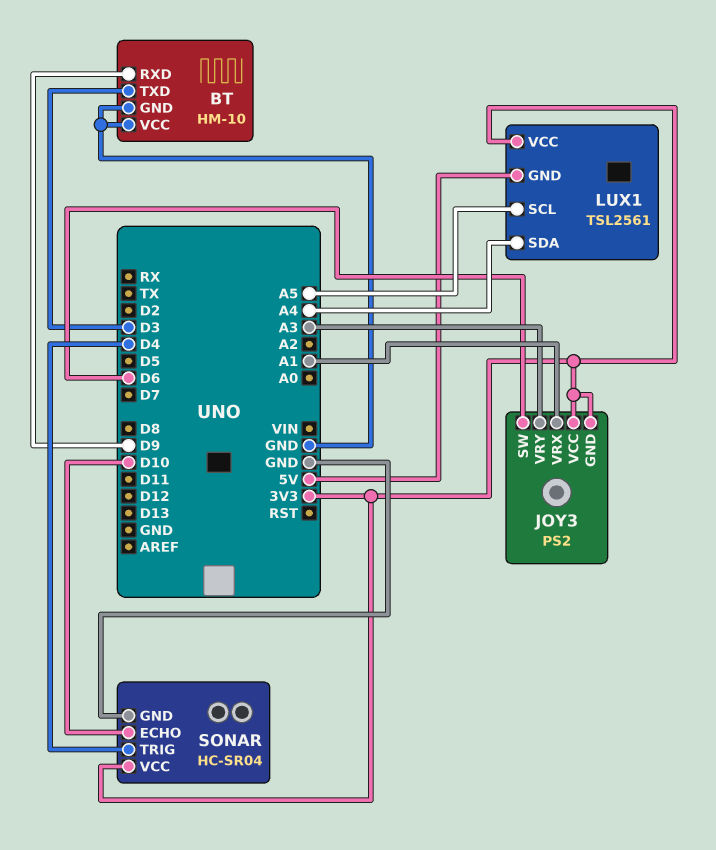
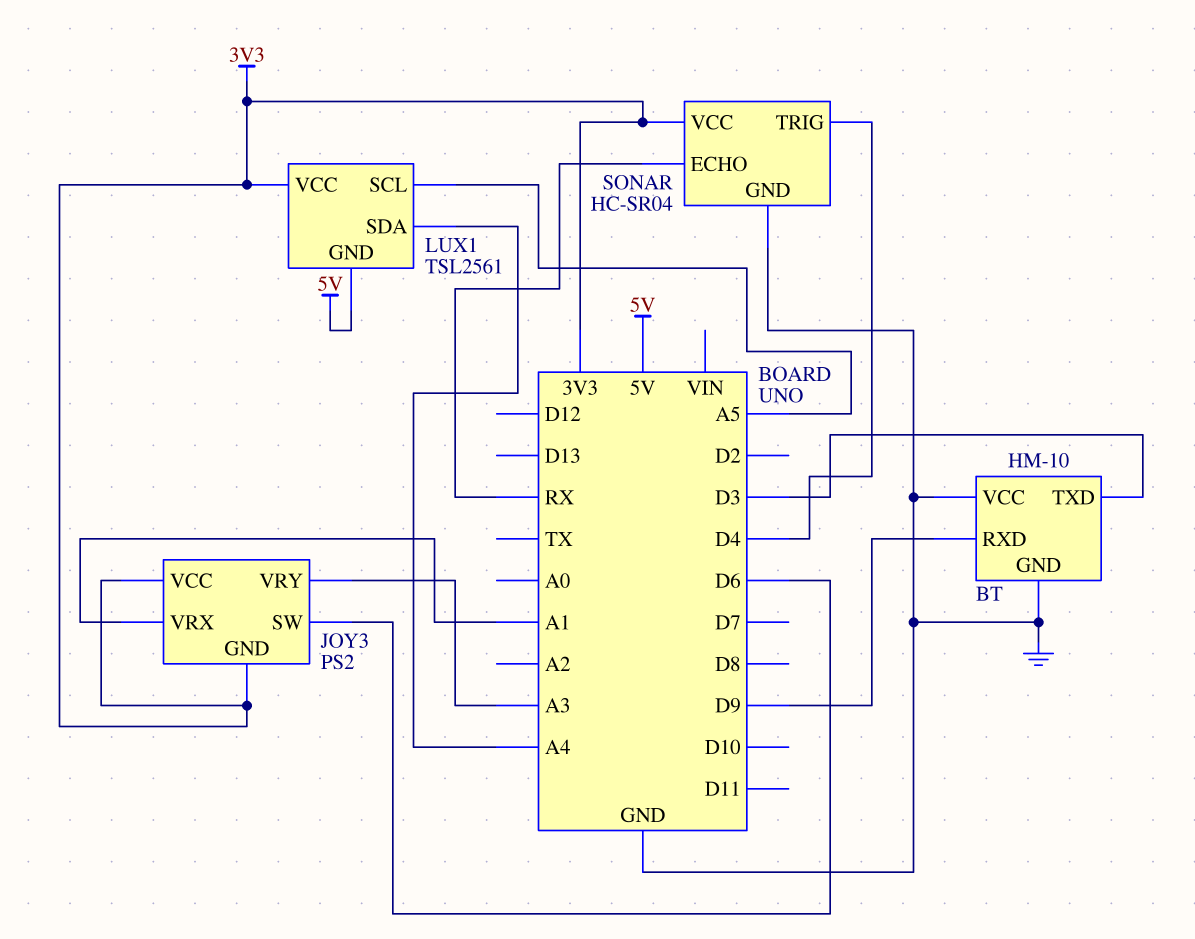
SONAR pin ECHO: D10 -> RX

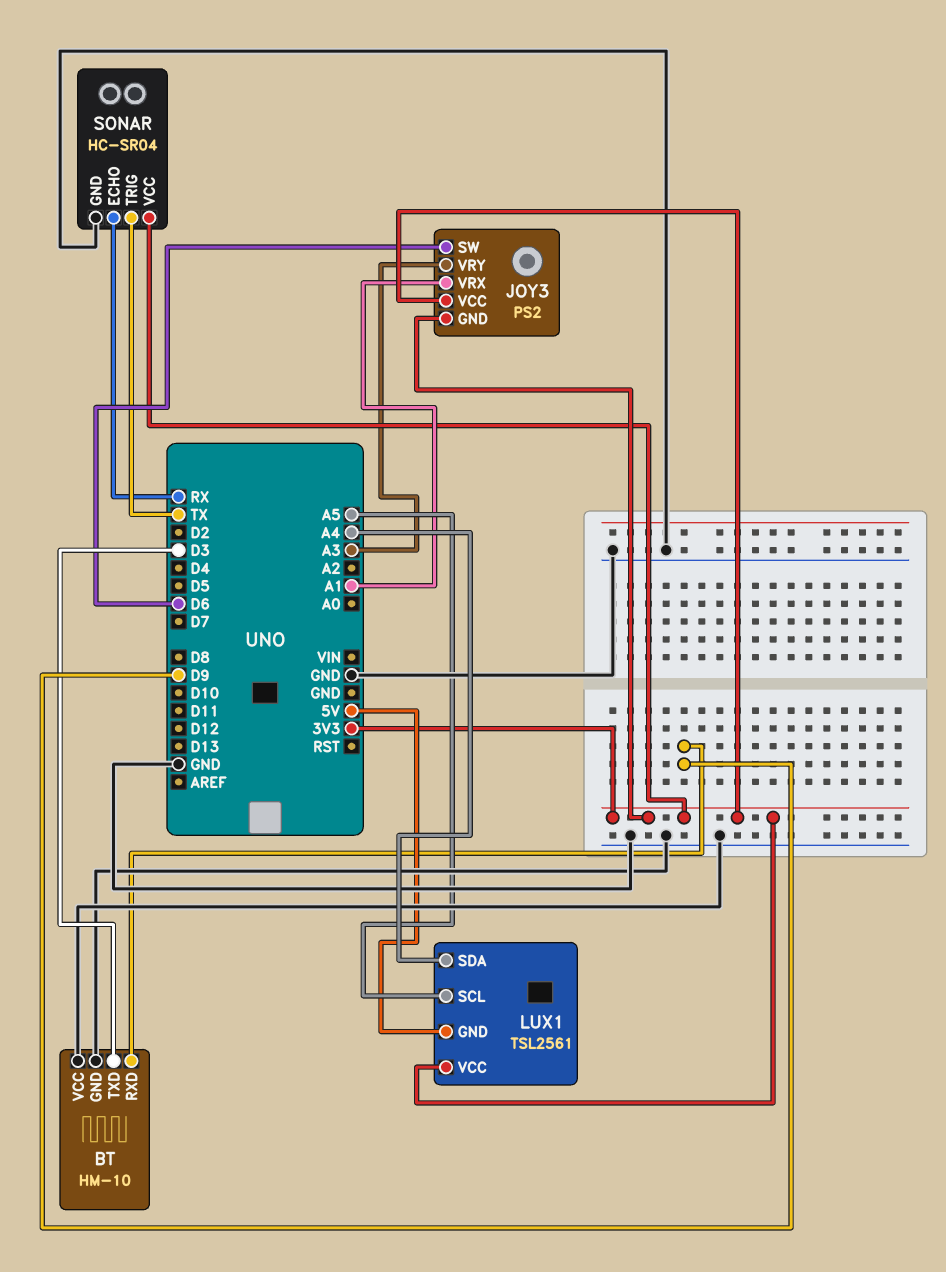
SONAR pin TRIG: D4 -> TX

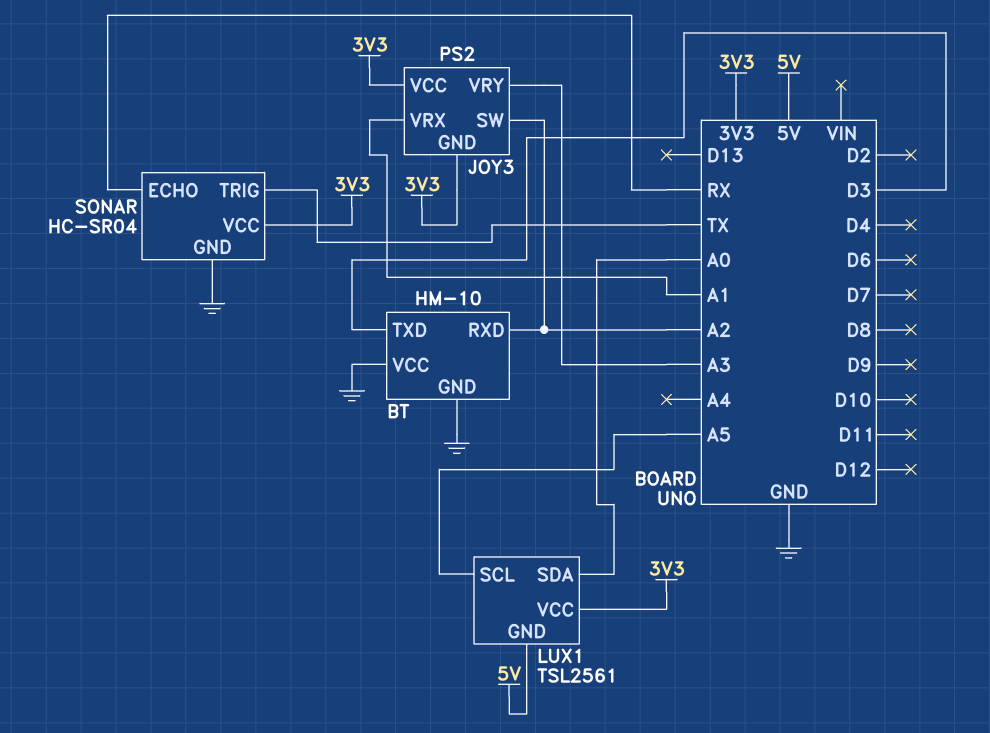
BT pin RXD: D9 -> A2
JOY3 pin SW: D6 -> A2
LUX1 pin SDA: A4 -> A0

